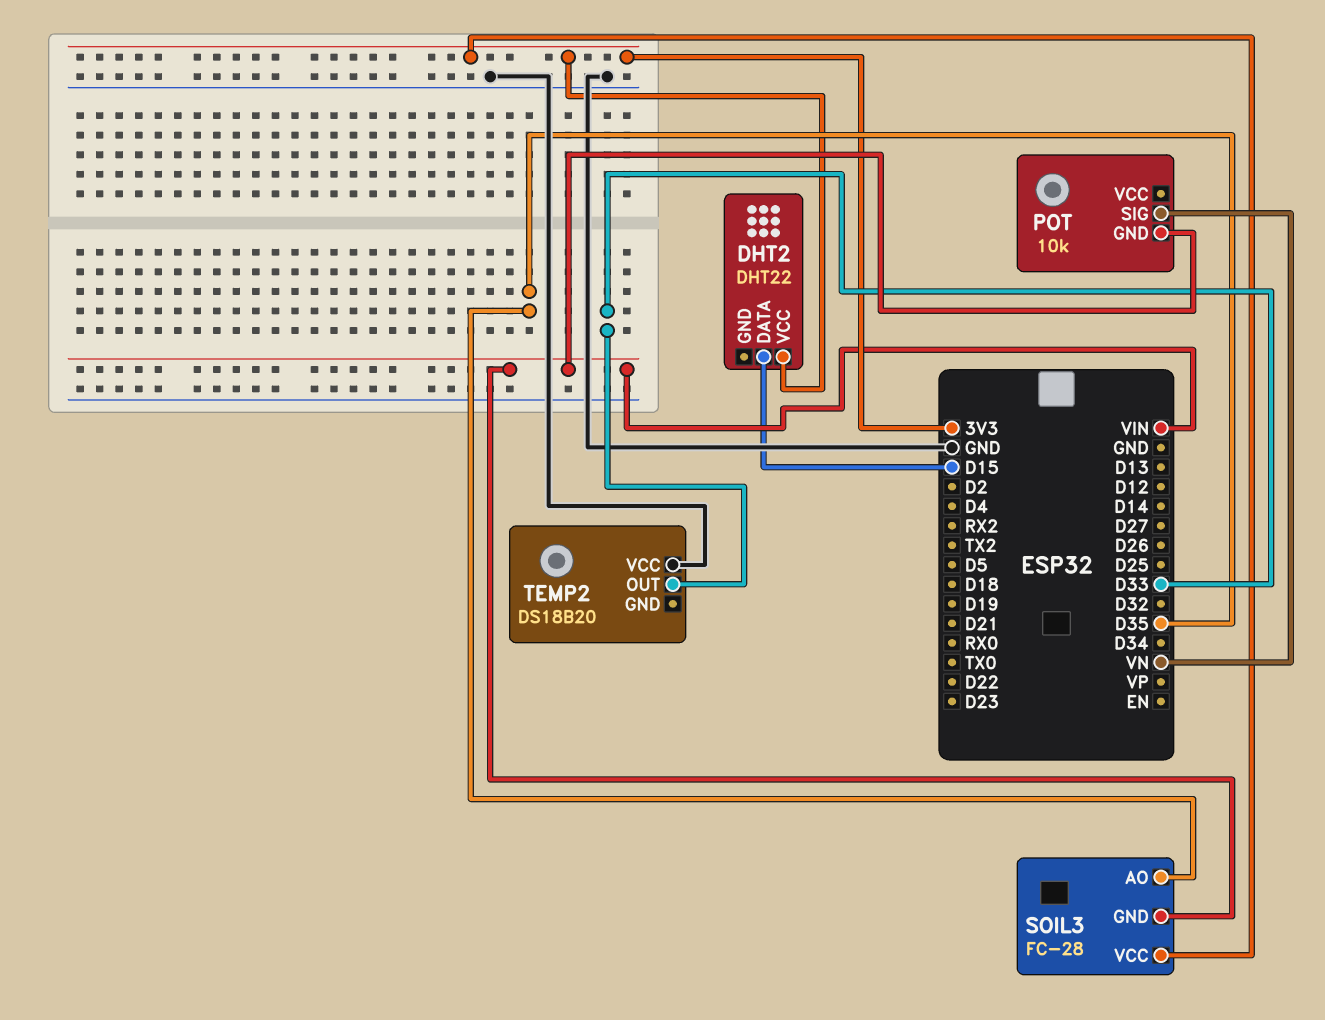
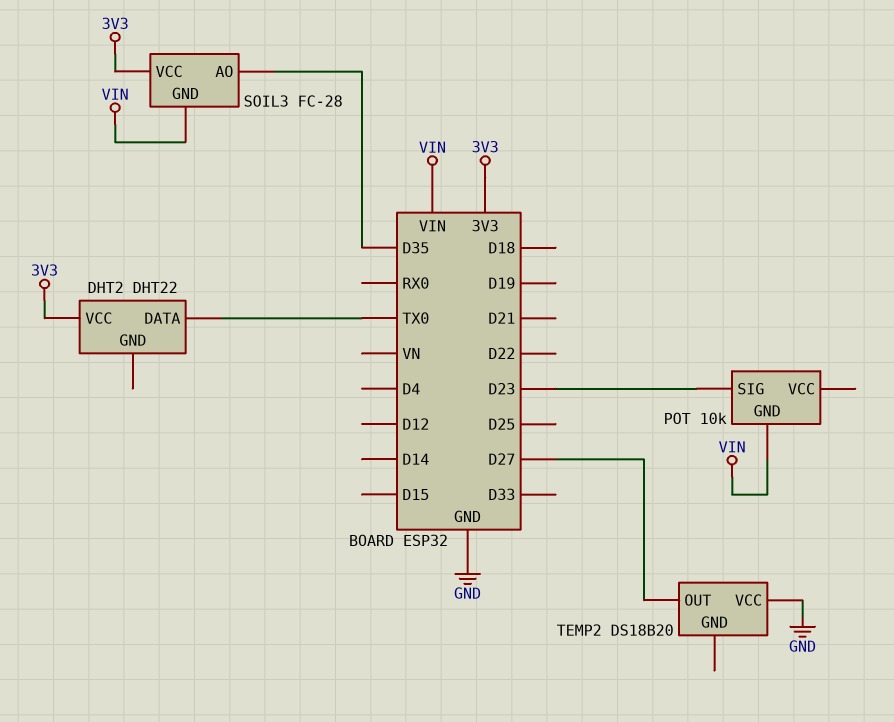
DHT2 pin DATA: D15 -> TX0
POT pin SIG: VN -> D23
TEMP2 pin OUT: D33 -> D27

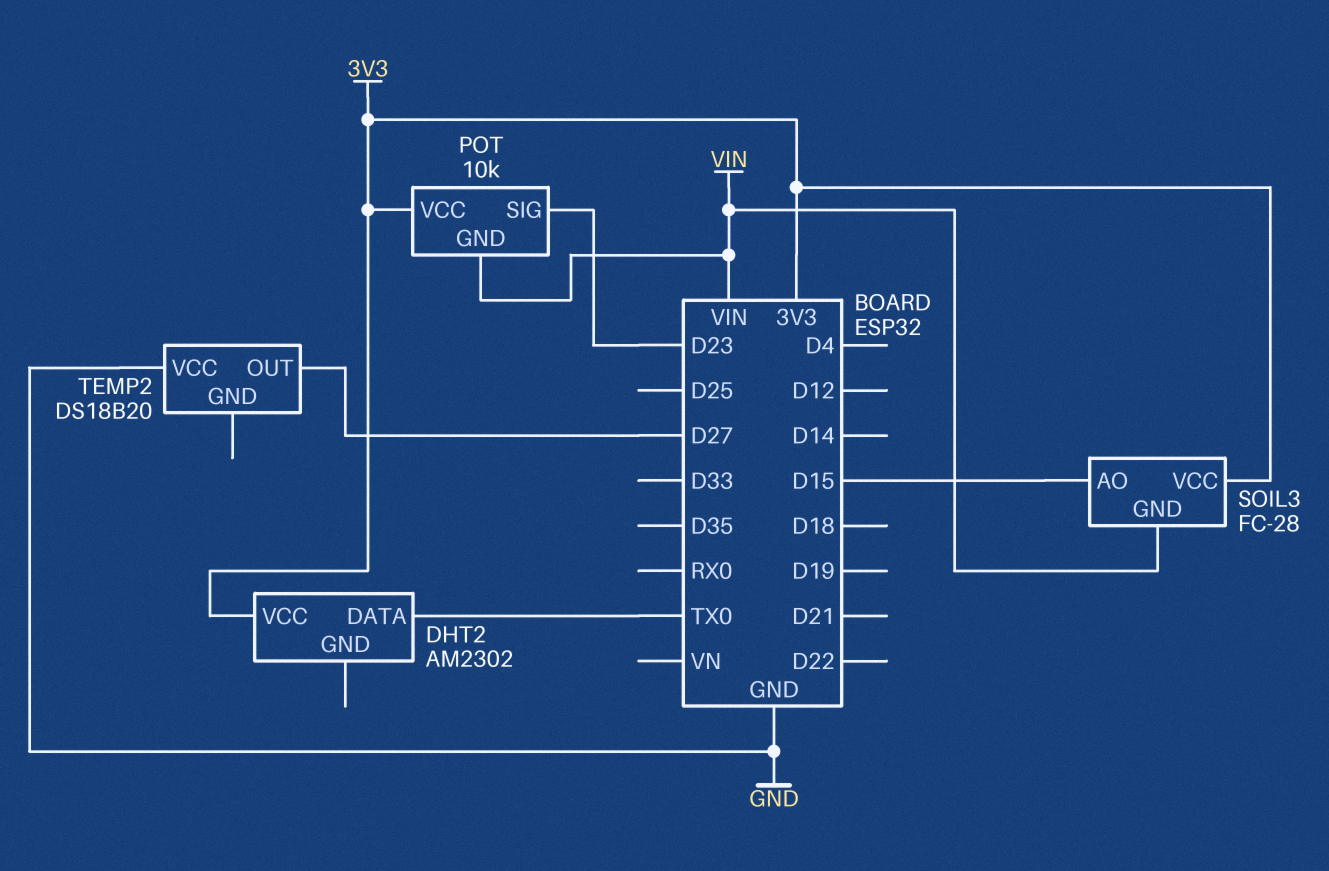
DHT2: DHT22 -> AM2302
POT pin VCC: none -> 3V3
SOIL3 pin AO: D35 -> D15

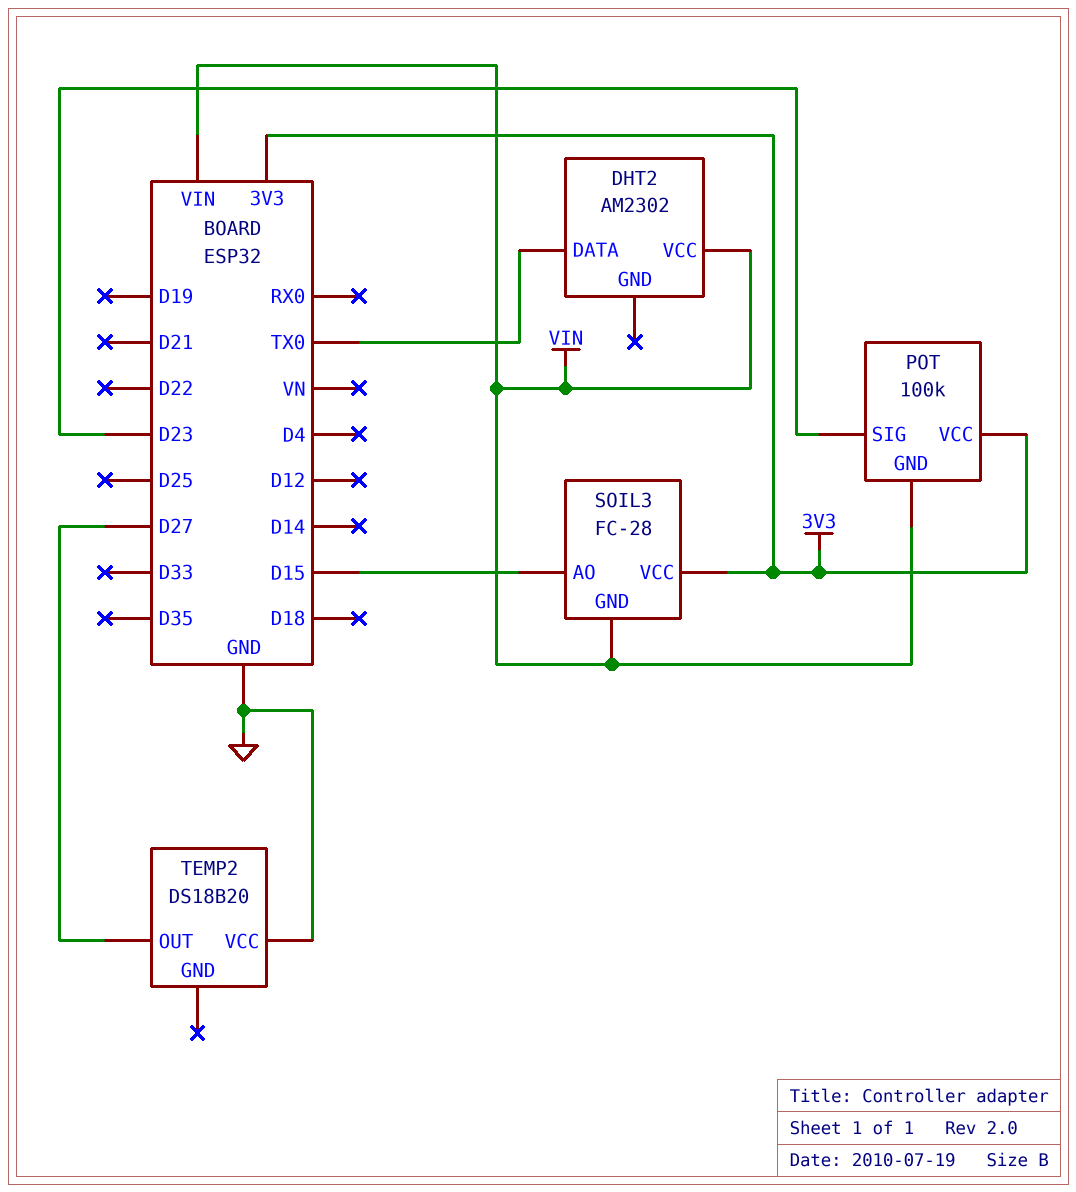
DHT2 pin VCC: 3V3 -> VIN
POT: 10k -> 100k

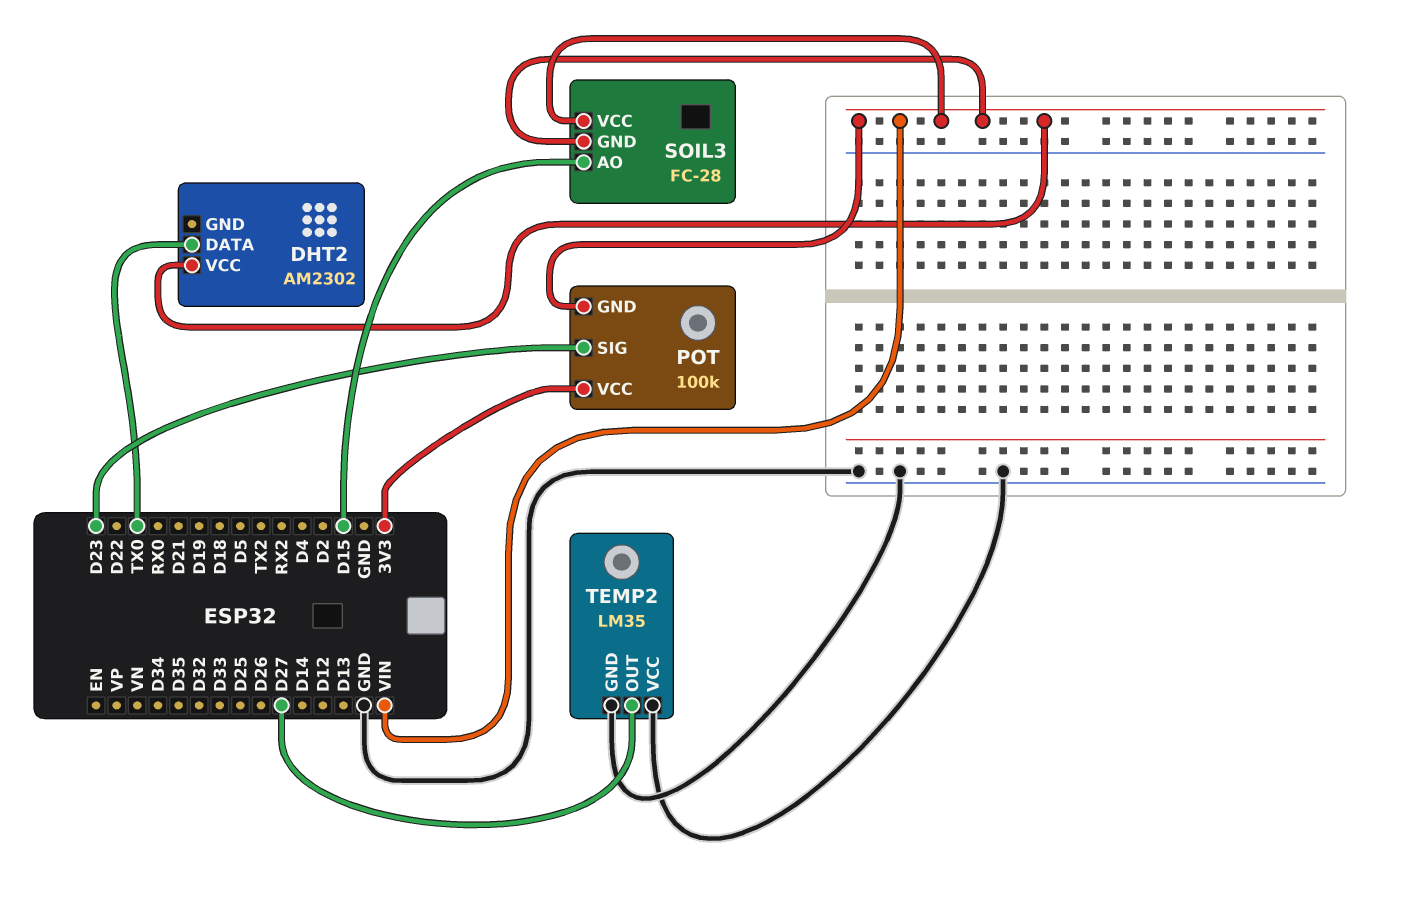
SOIL3 pin VCC: 3V3 -> VIN
TEMP2: DS18B20 -> LM35
TEMP2 pin GND: none -> GND

